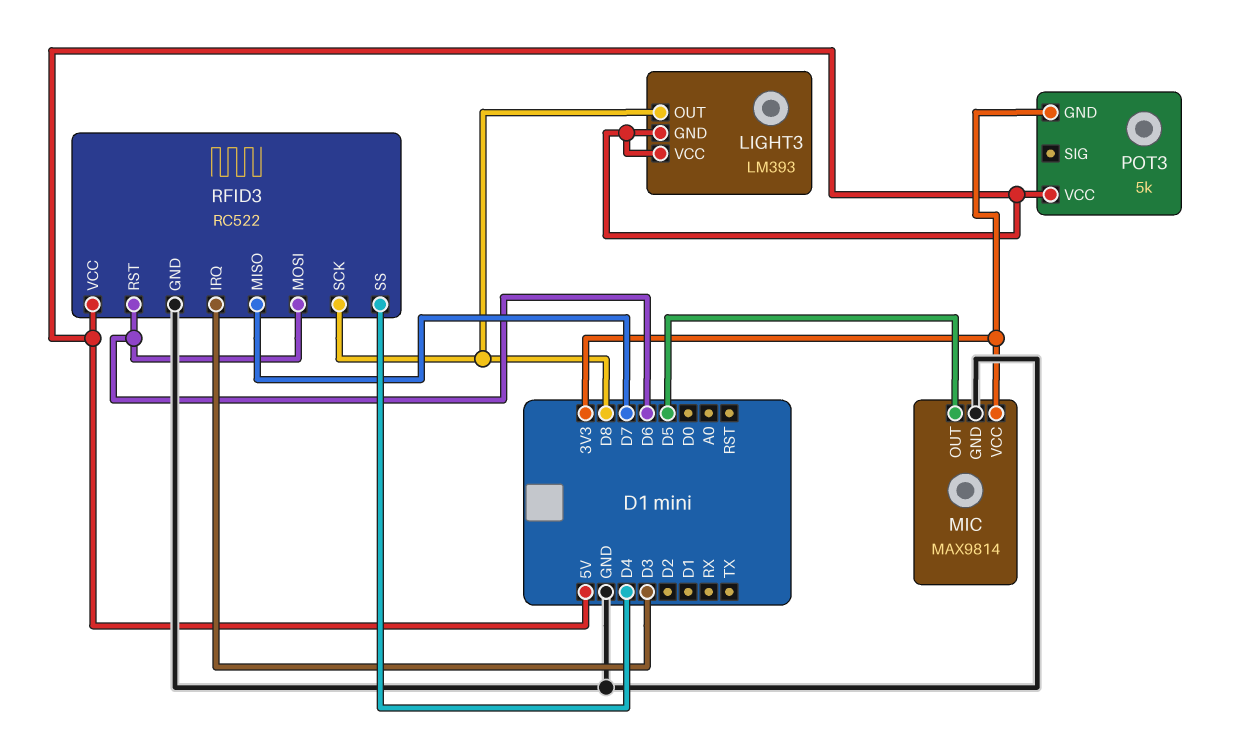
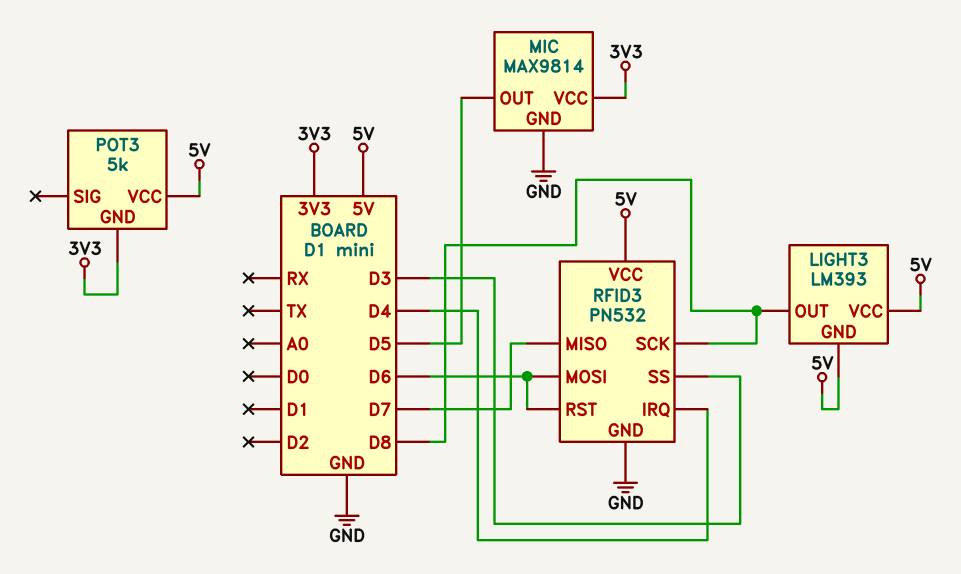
RFID3: RC522 -> PN532
RFID3 pin IRQ: D3 -> D4
RFID3 pin SS: D4 -> D3

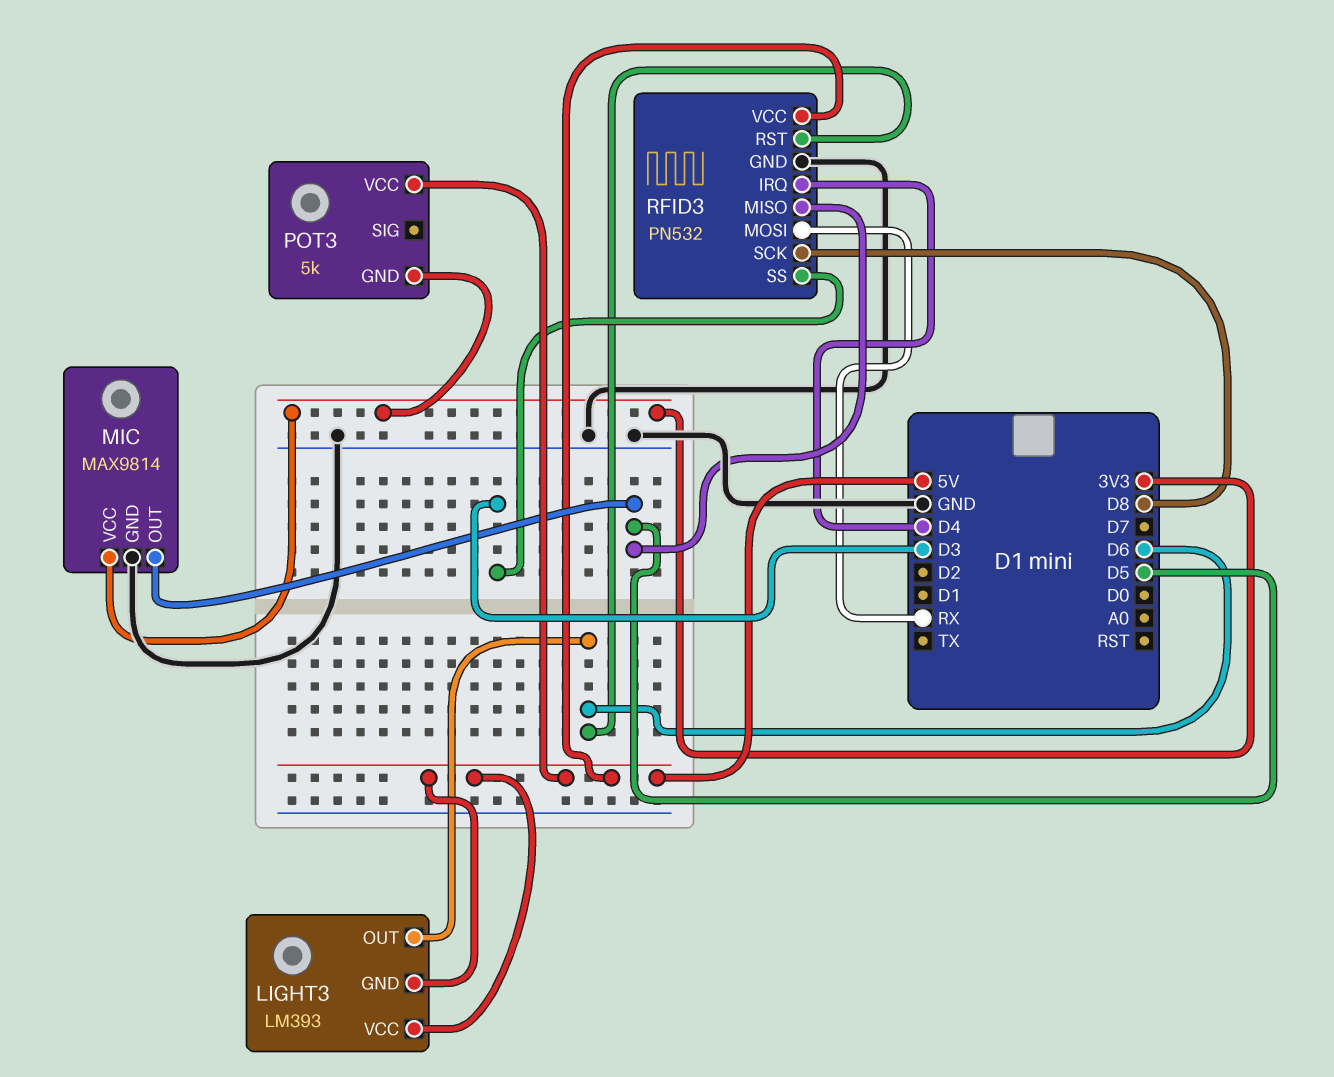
LIGHT3 pin OUT: D8 -> D6
RFID3 pin MISO: D7 -> D5
RFID3 pin MOSI: D6 -> RX

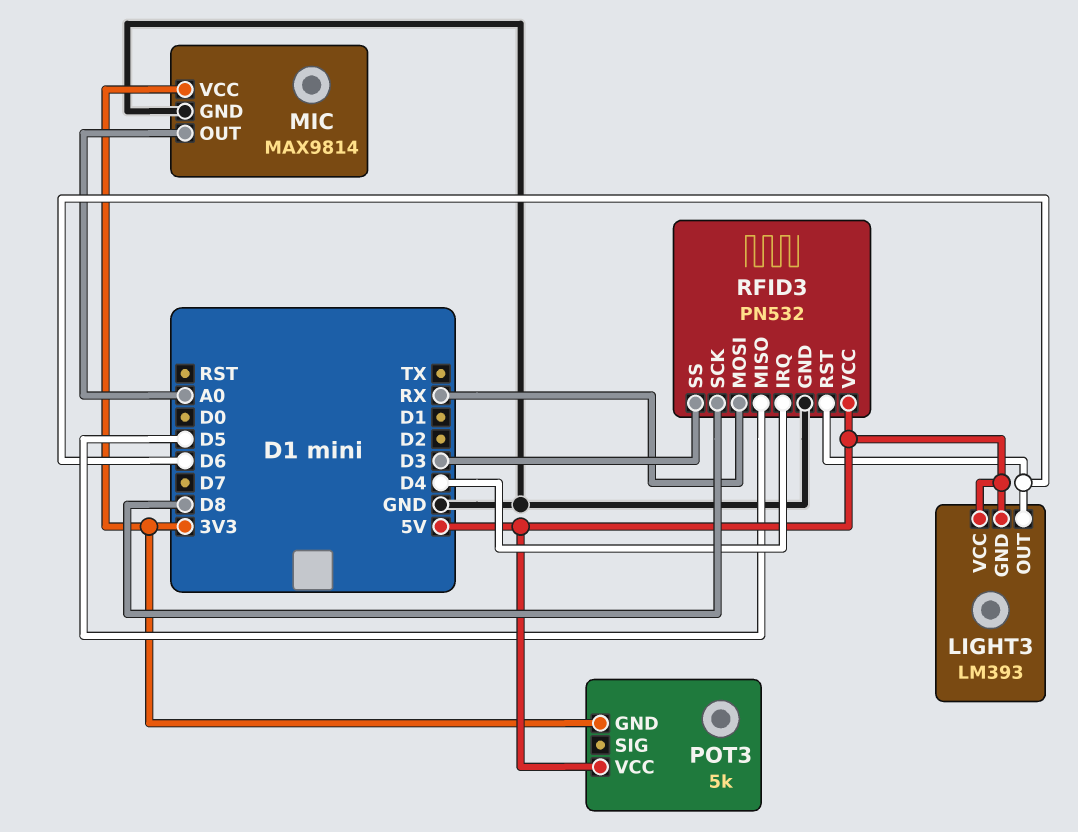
MIC pin OUT: D5 -> A0

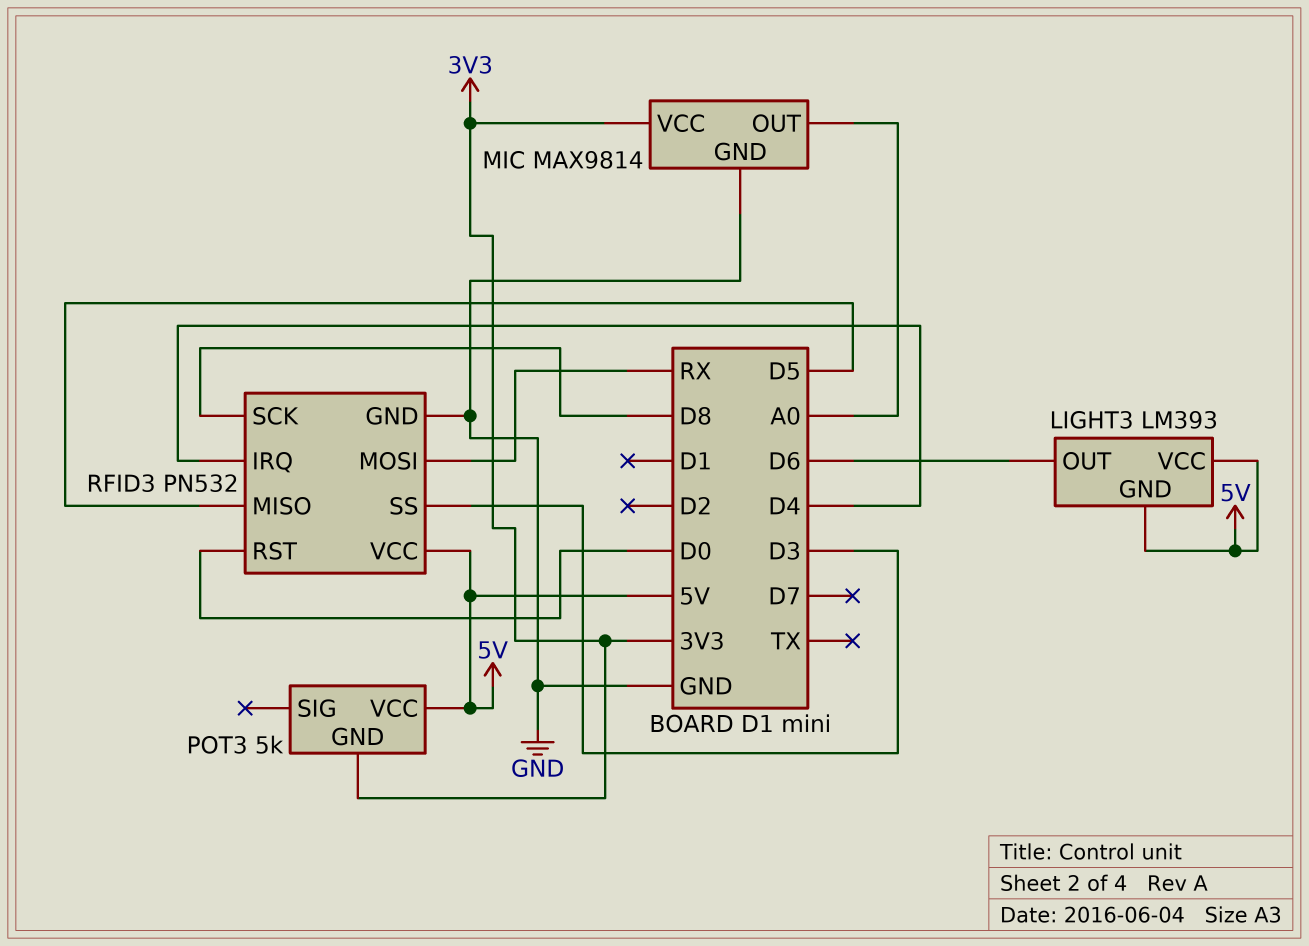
RFID3 pin RST: D6 -> D0

